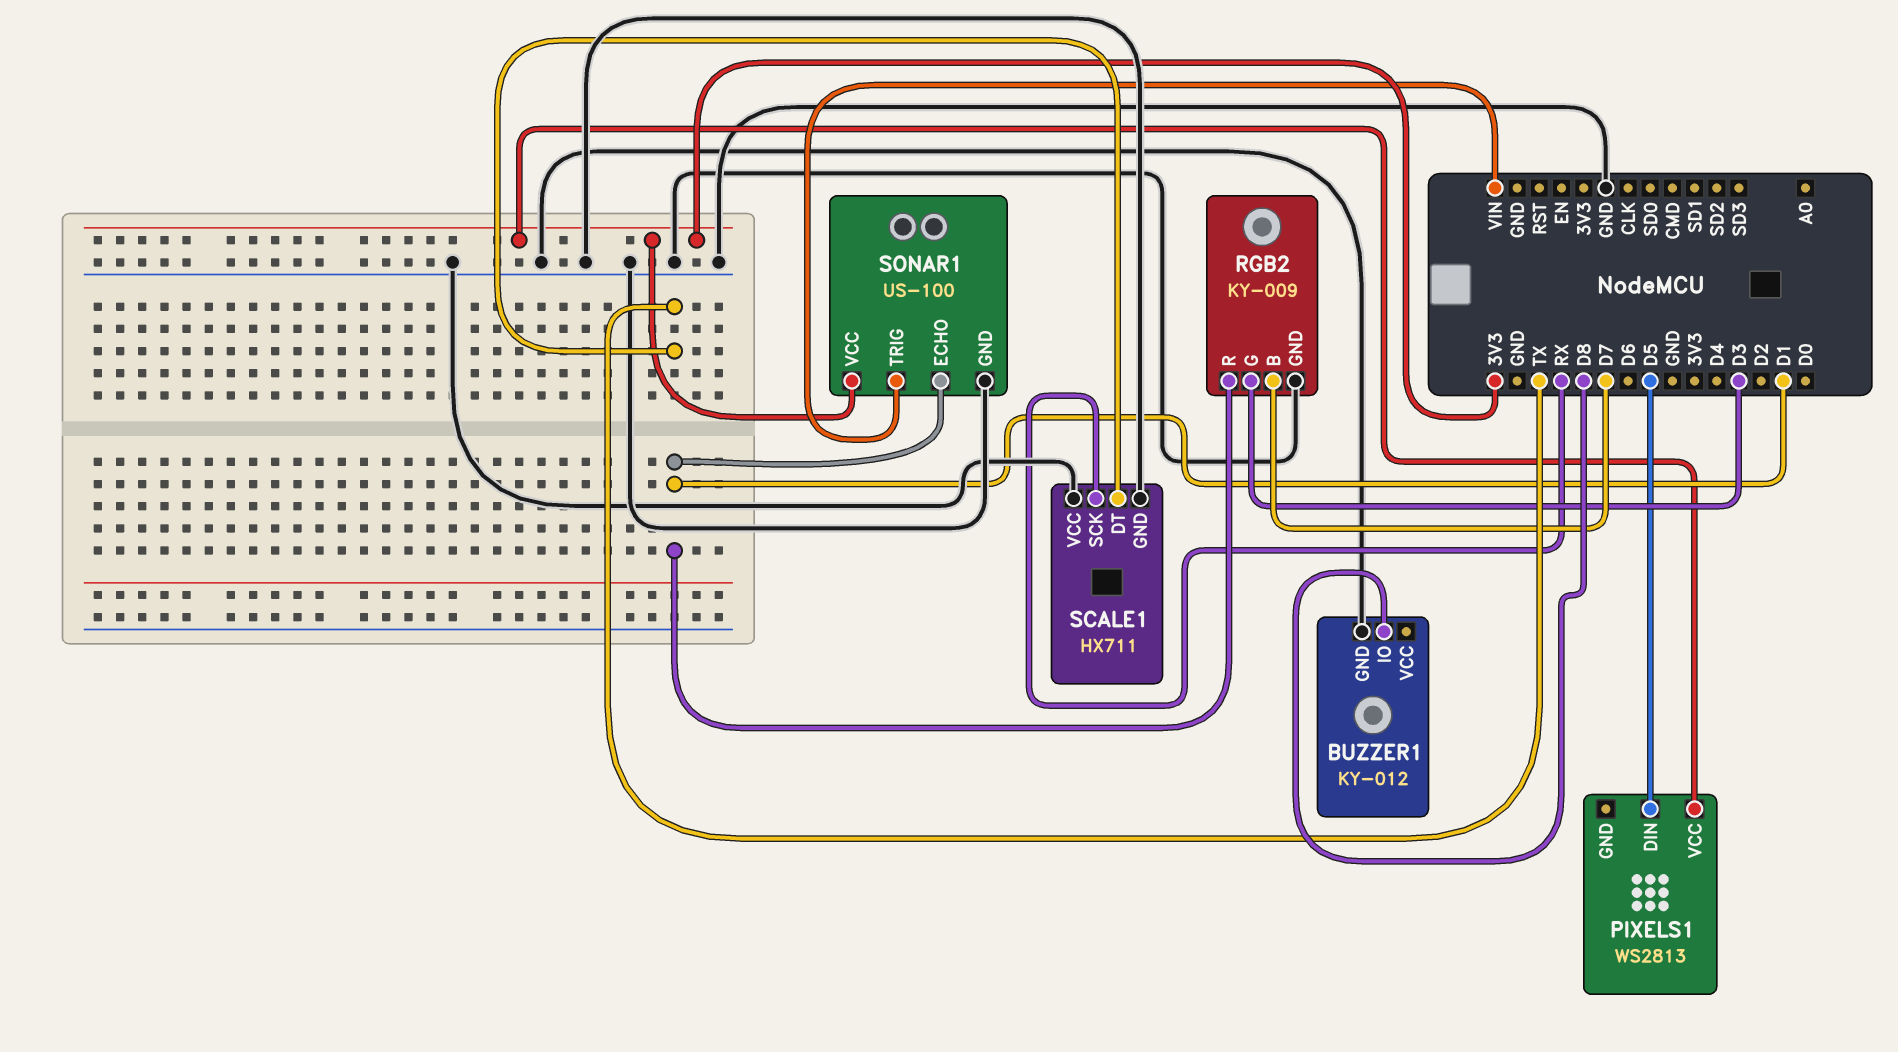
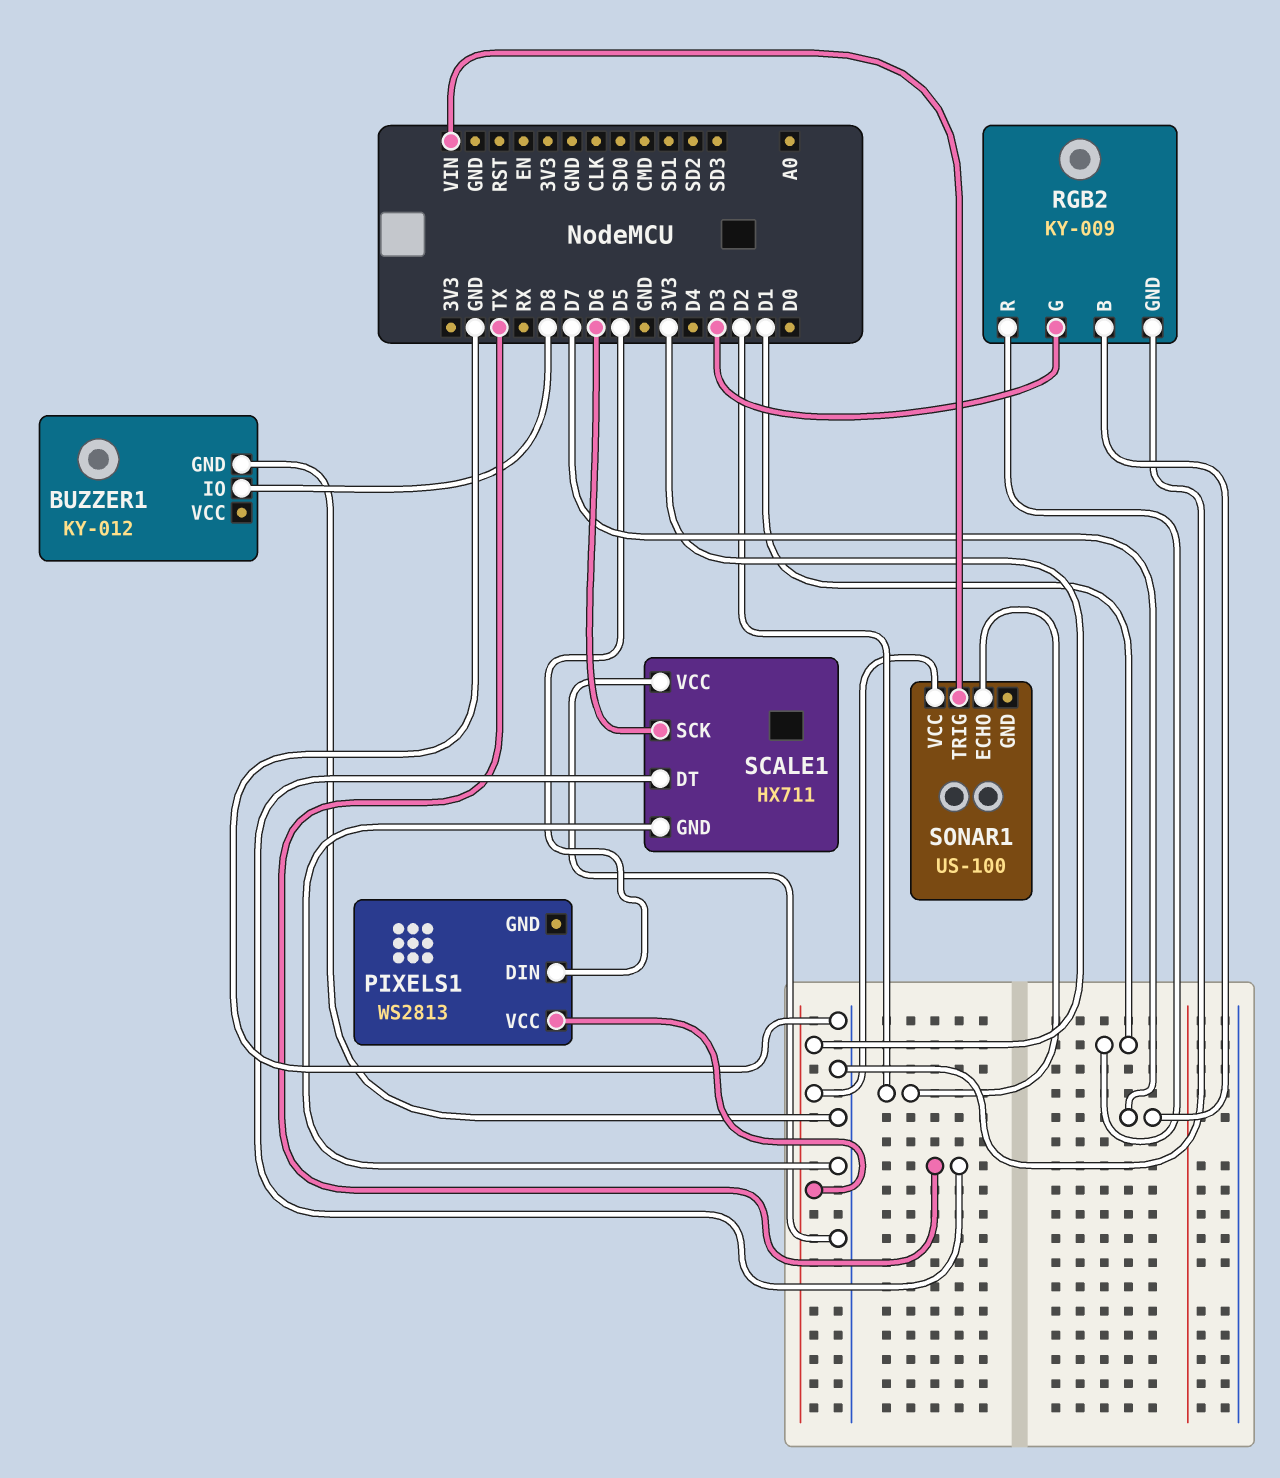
SCALE1 pin SCK: RX -> D6
SONAR1 pin ECHO: D1 -> D2
SONAR1 pin GND: GND -> none

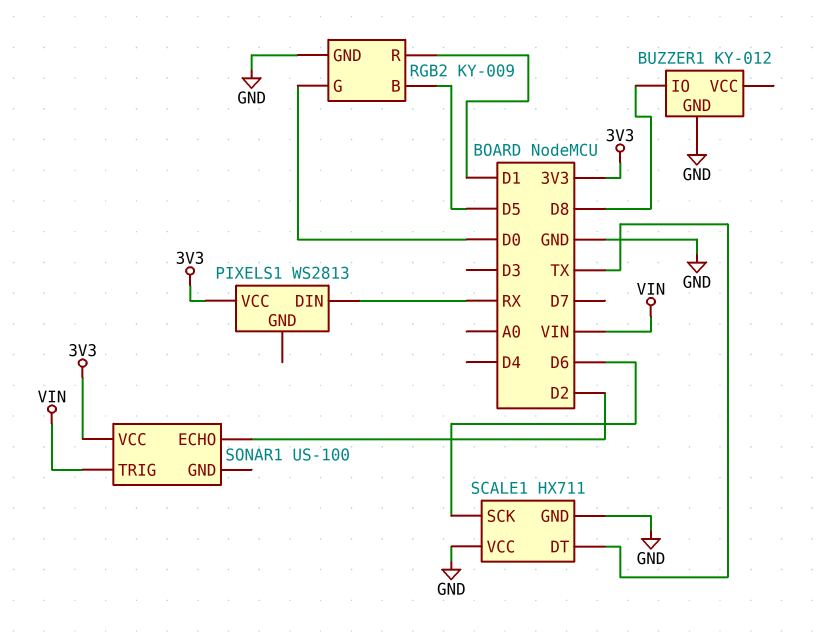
PIXELS1 pin DIN: D5 -> RX
RGB2 pin B: D7 -> D5
RGB2 pin G: D3 -> D0

